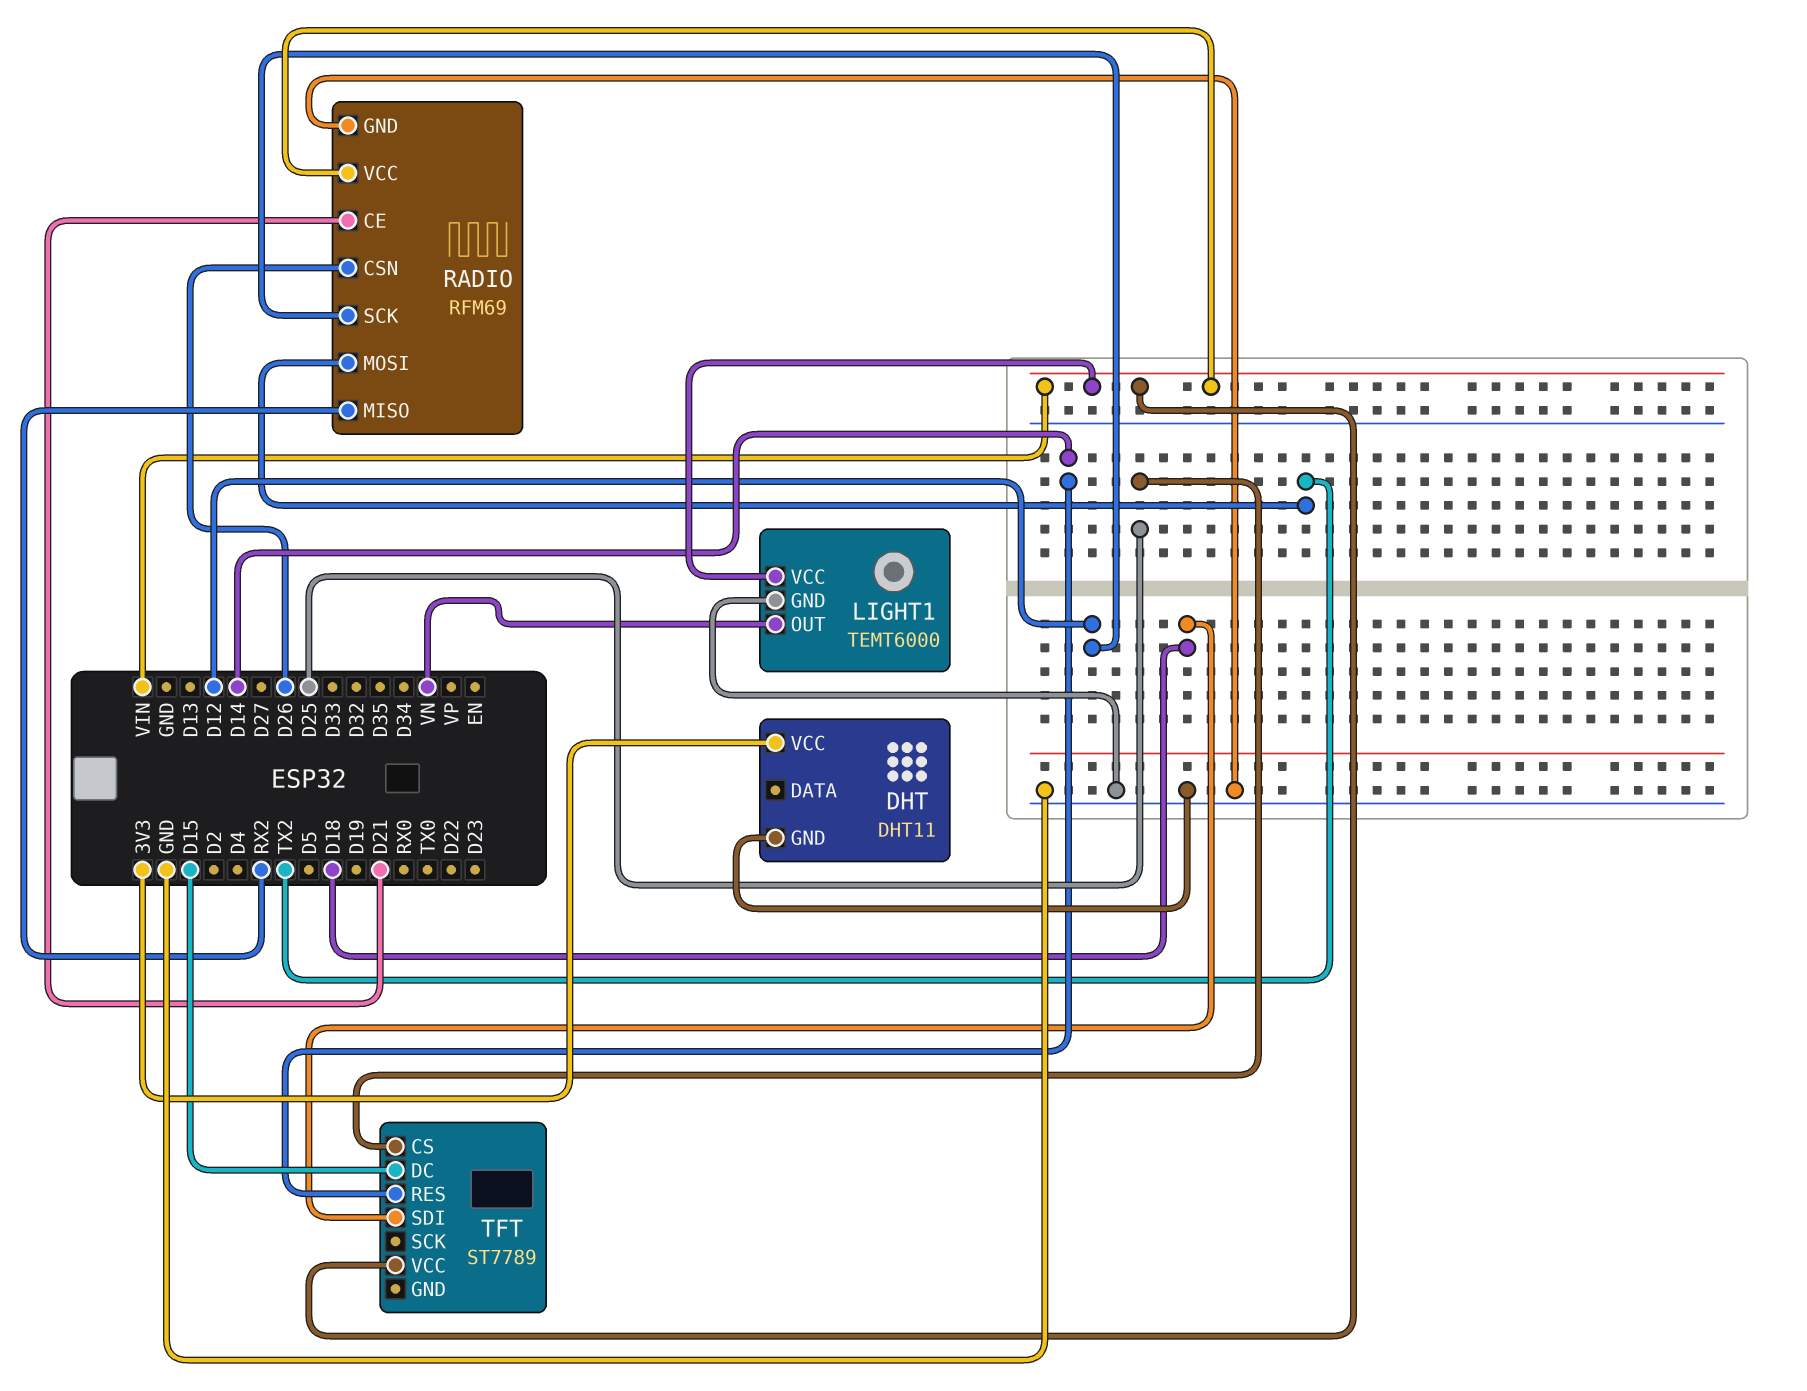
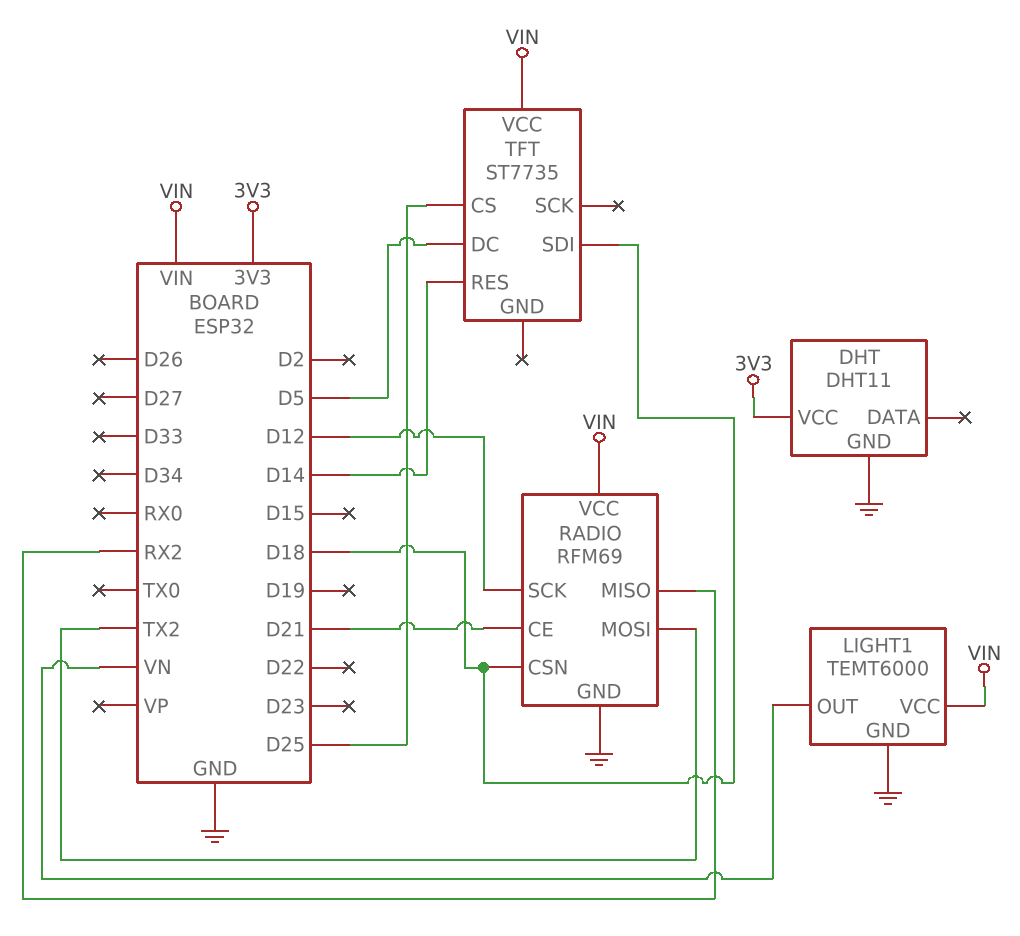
RADIO pin CSN: D26 -> D18
TFT: ST7789 -> ST7735
TFT pin DC: D15 -> D5

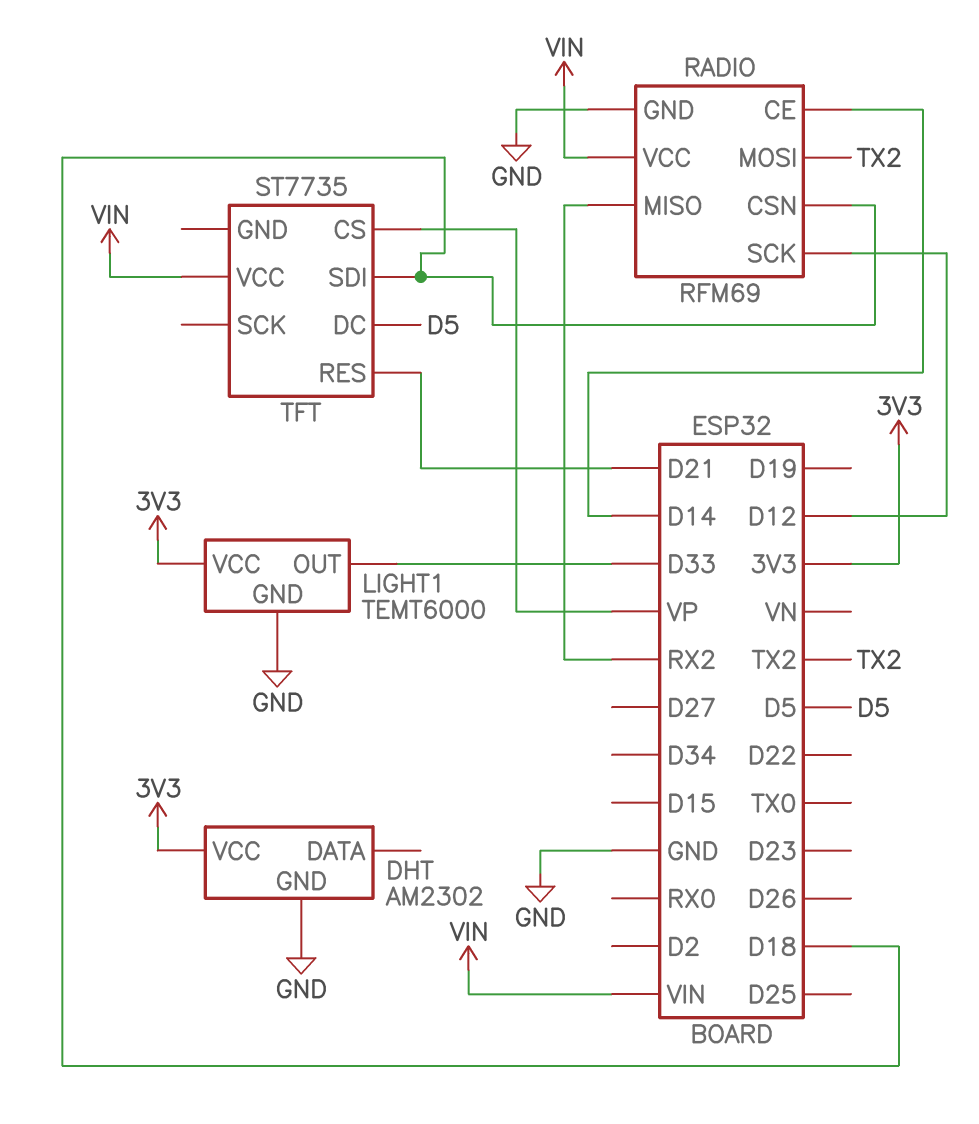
DHT: DHT11 -> AM2302
LIGHT1 pin OUT: VN -> D33
LIGHT1 pin VCC: VIN -> 3V3
RADIO pin CE: D21 -> D14
TFT pin CS: D25 -> VP
TFT pin RES: D14 -> D21

